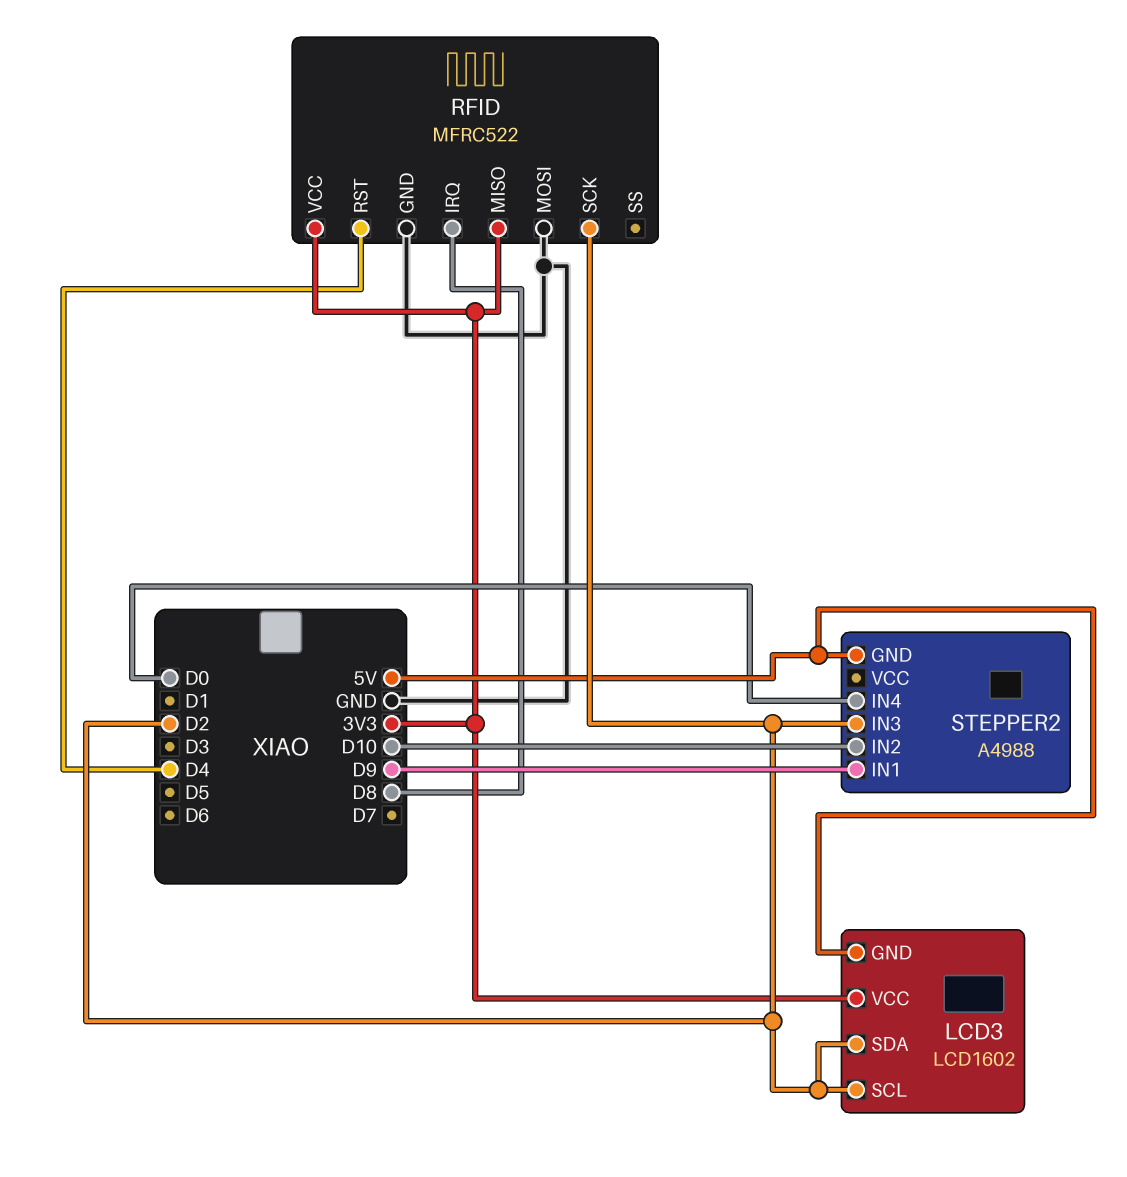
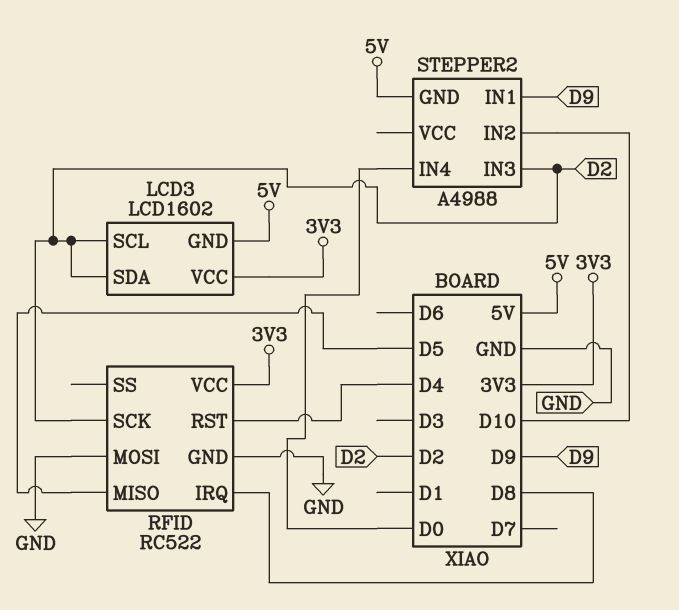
RFID: MFRC522 -> RC522
RFID pin MISO: 3V3 -> D5

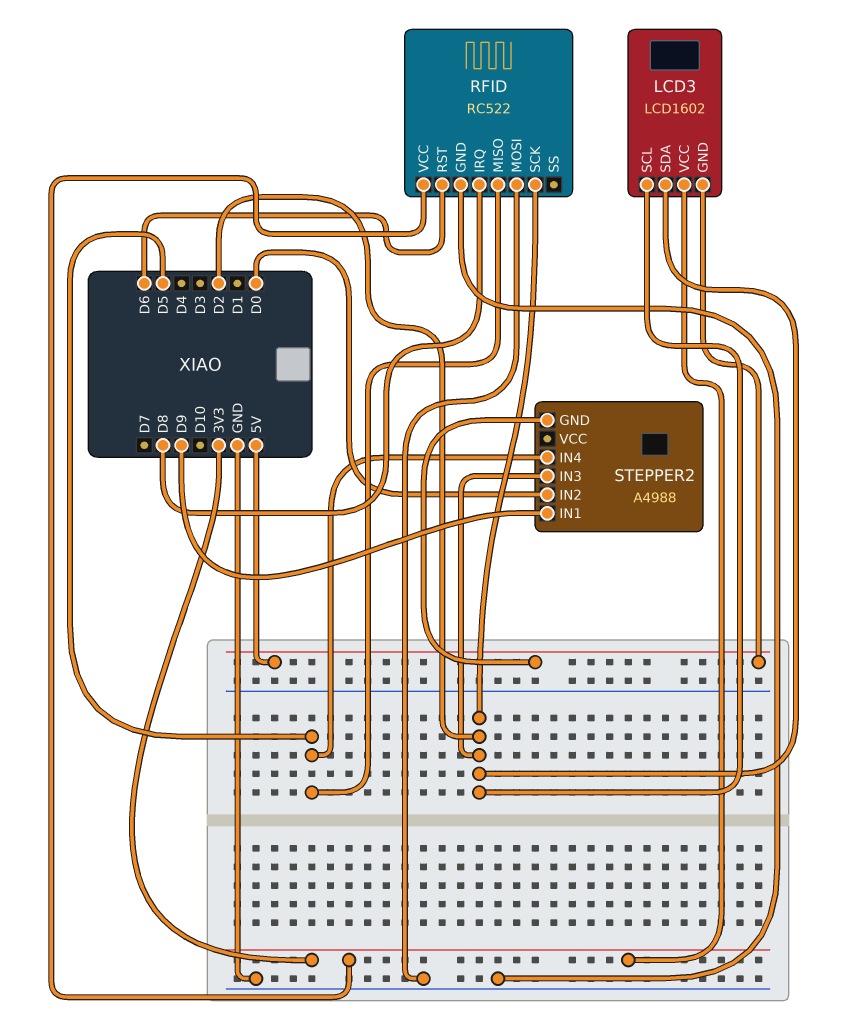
RFID pin RST: D4 -> D6
STEPPER2 pin IN2: D10 -> D0
STEPPER2 pin IN4: D0 -> D5

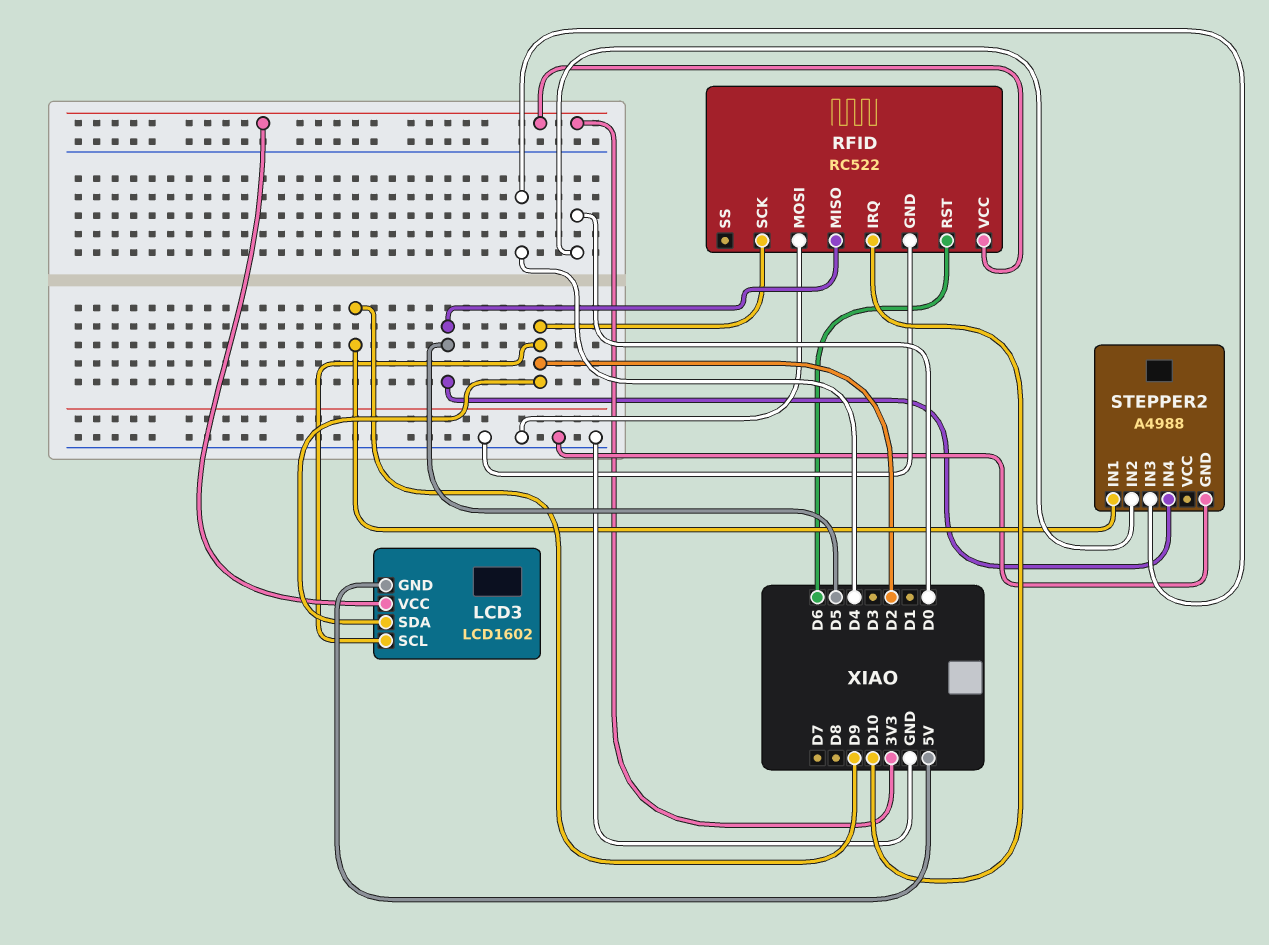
RFID pin IRQ: D8 -> D10
STEPPER2 pin GND: 5V -> GND
STEPPER2 pin IN3: D2 -> D4

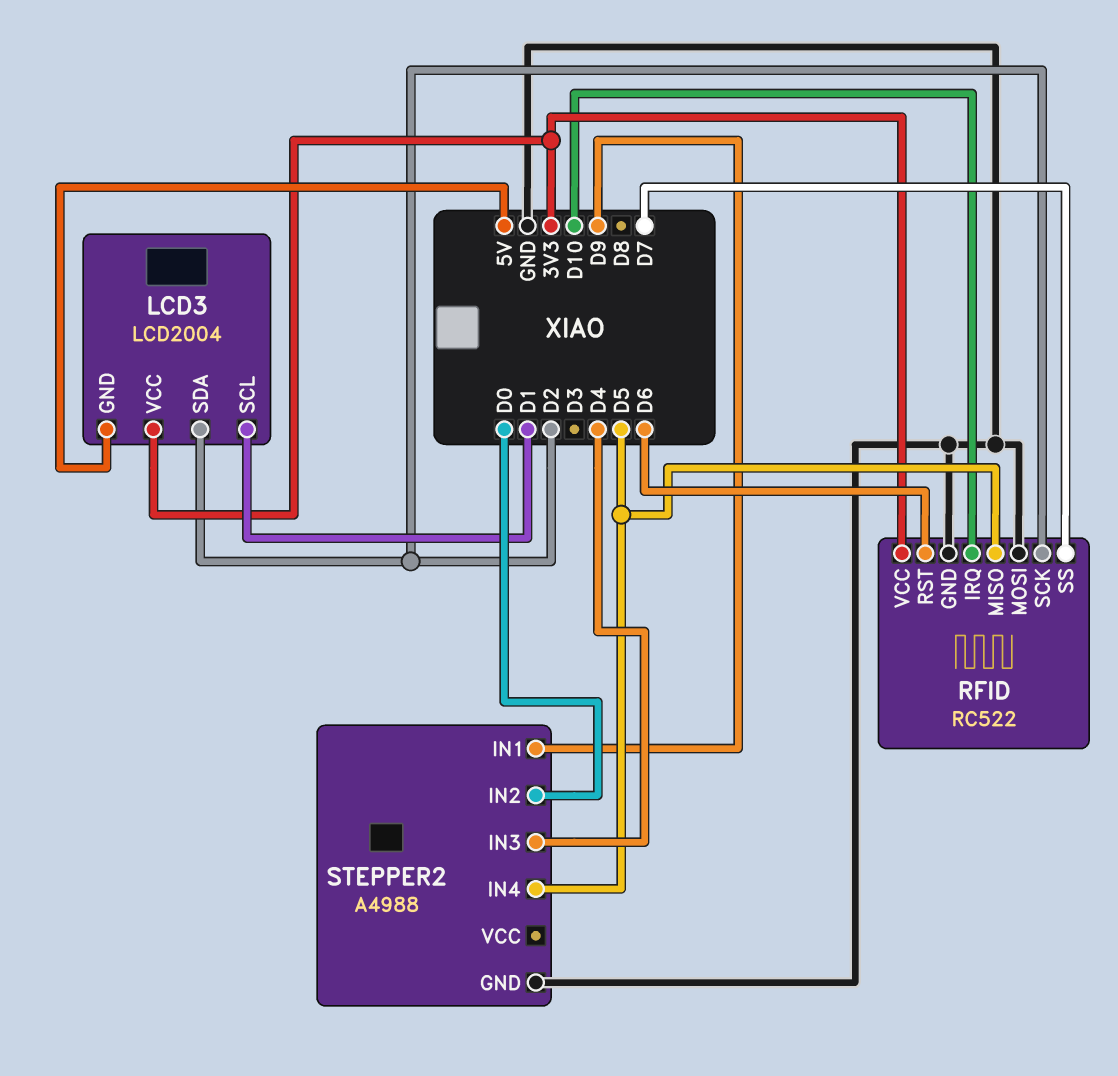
LCD3: LCD1602 -> LCD2004
LCD3 pin SCL: D2 -> D1
RFID pin SS: none -> D7

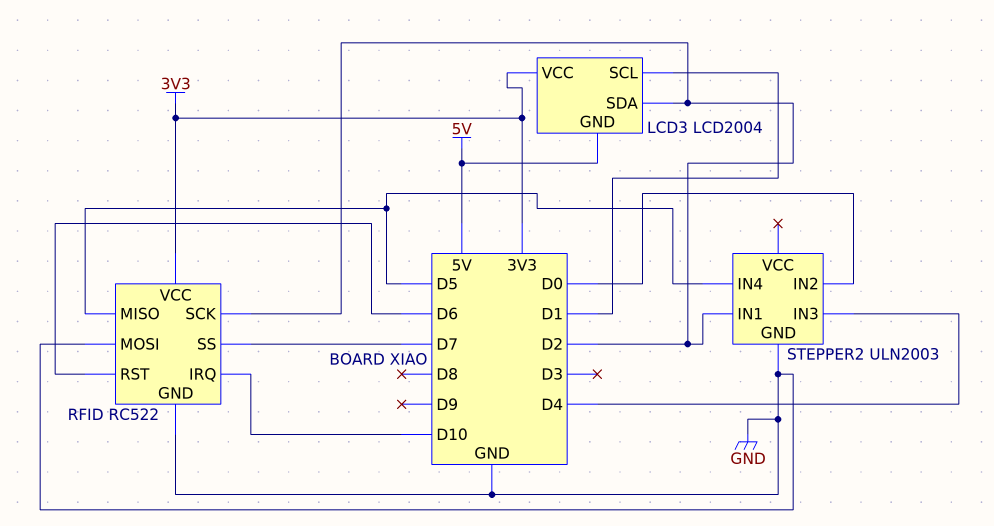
STEPPER2: A4988 -> ULN2003
STEPPER2 pin IN1: D9 -> D2

